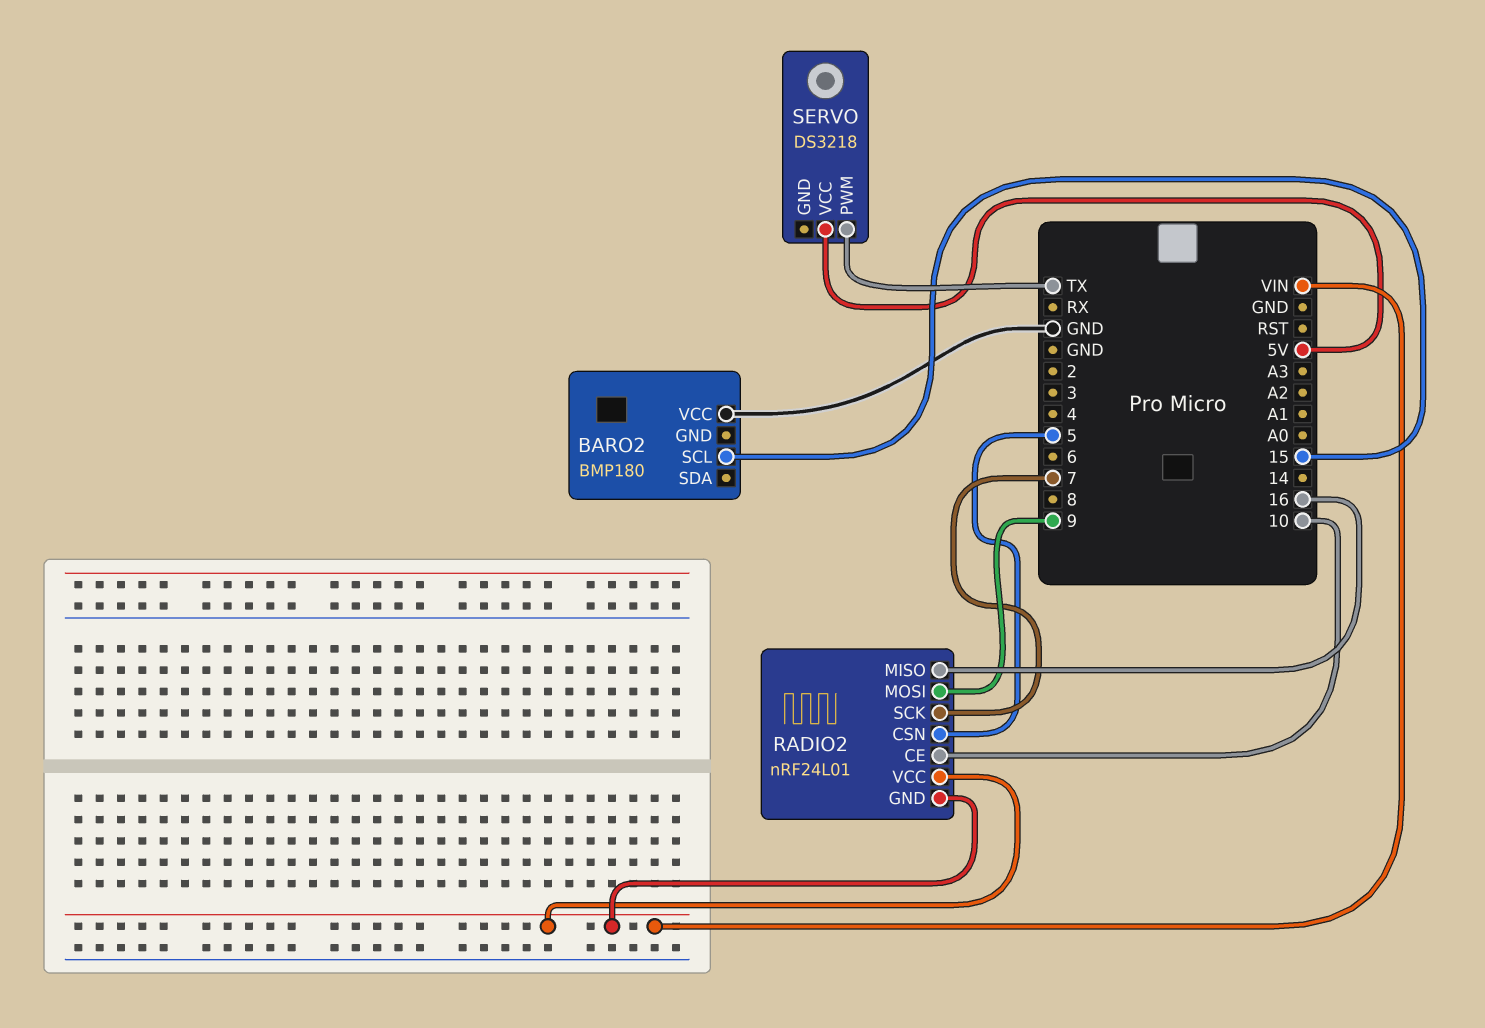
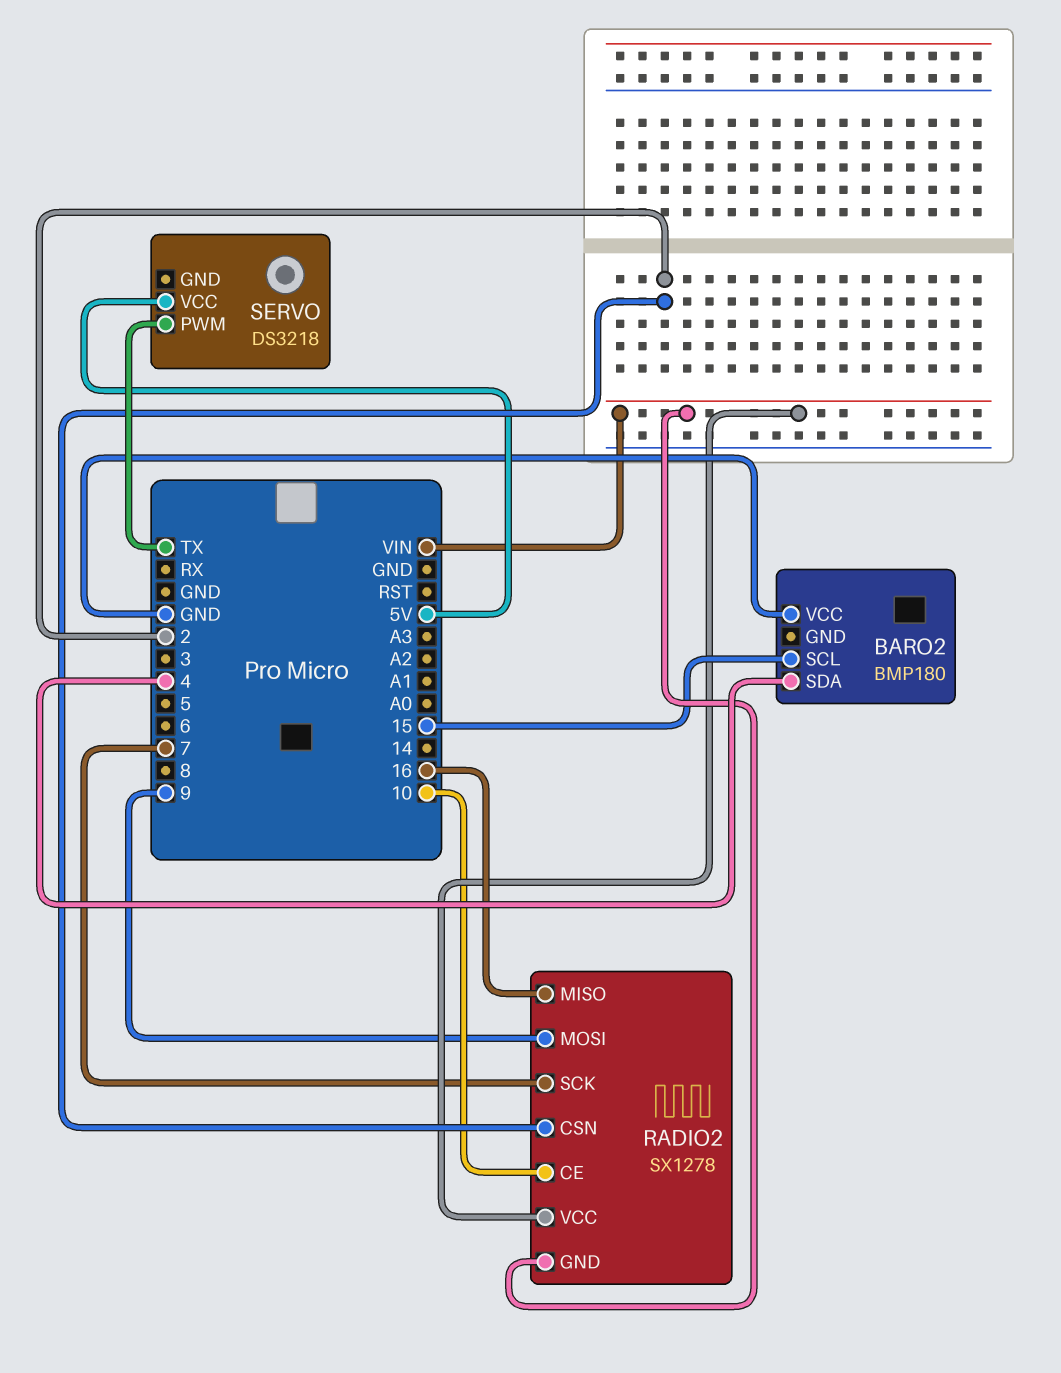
BARO2 pin SDA: none -> 4
RADIO2: nRF24L01 -> SX1278
RADIO2 pin CSN: 5 -> 2

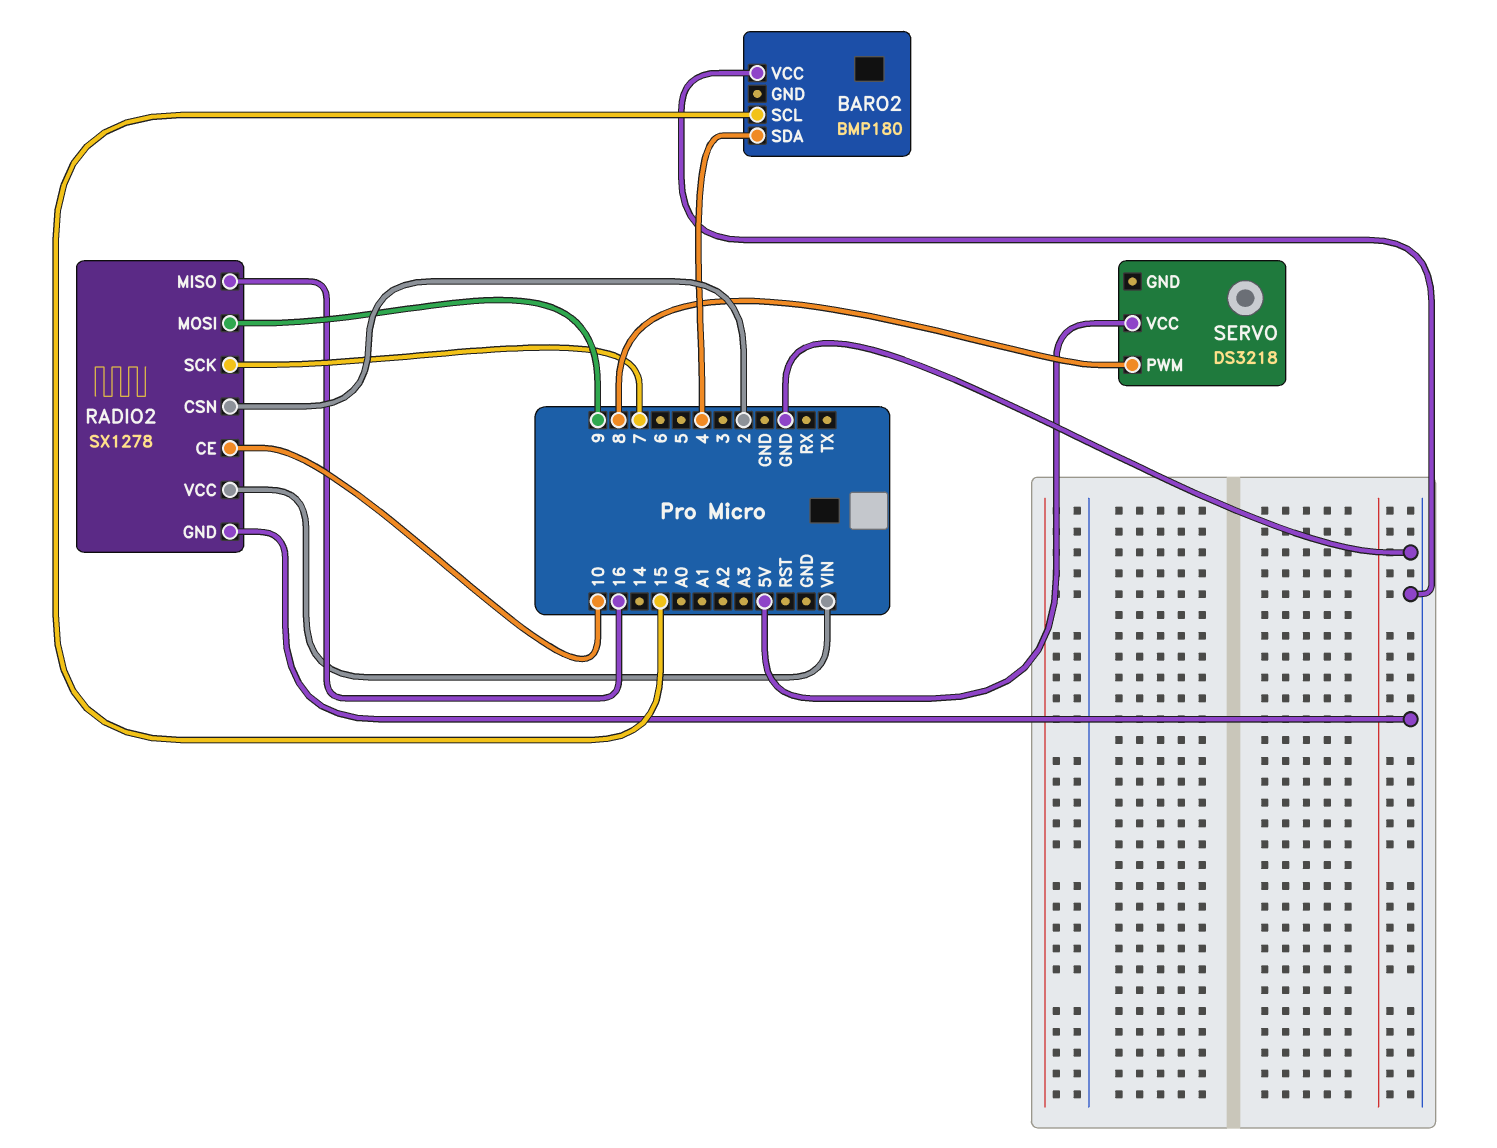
RADIO2 pin GND: VIN -> GND
SERVO pin PWM: TX -> 8

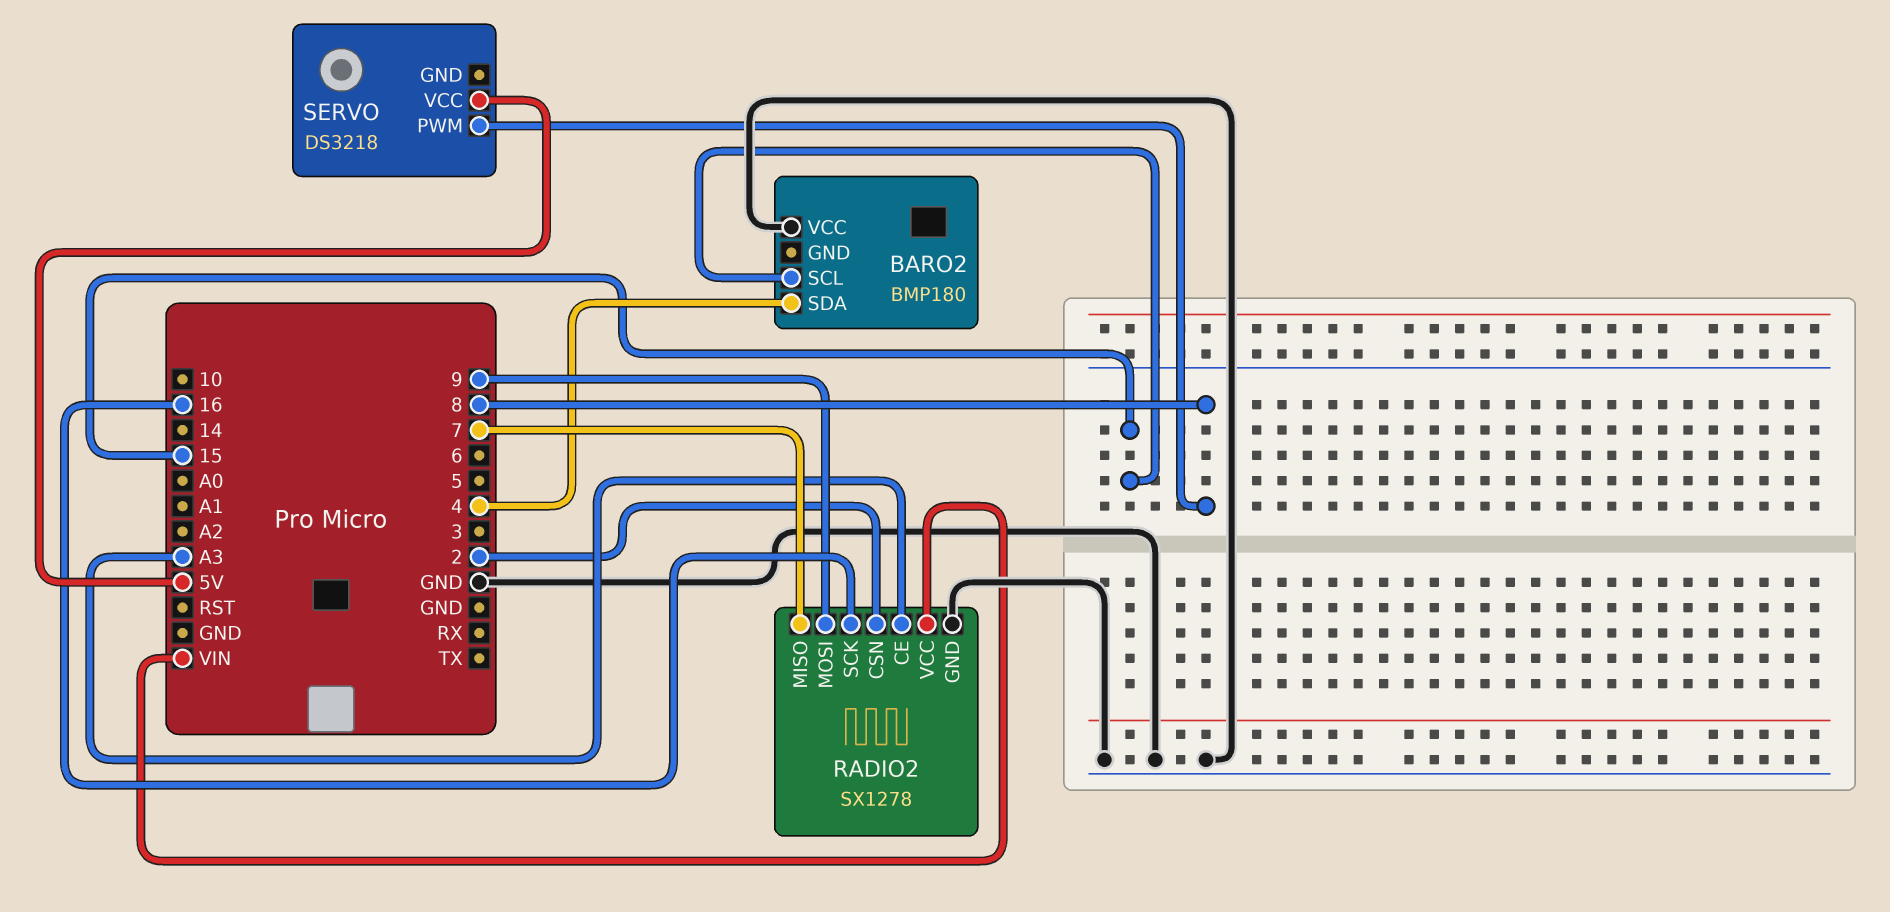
RADIO2 pin CE: 10 -> A3
RADIO2 pin MISO: 16 -> 7
RADIO2 pin SCK: 7 -> 16

